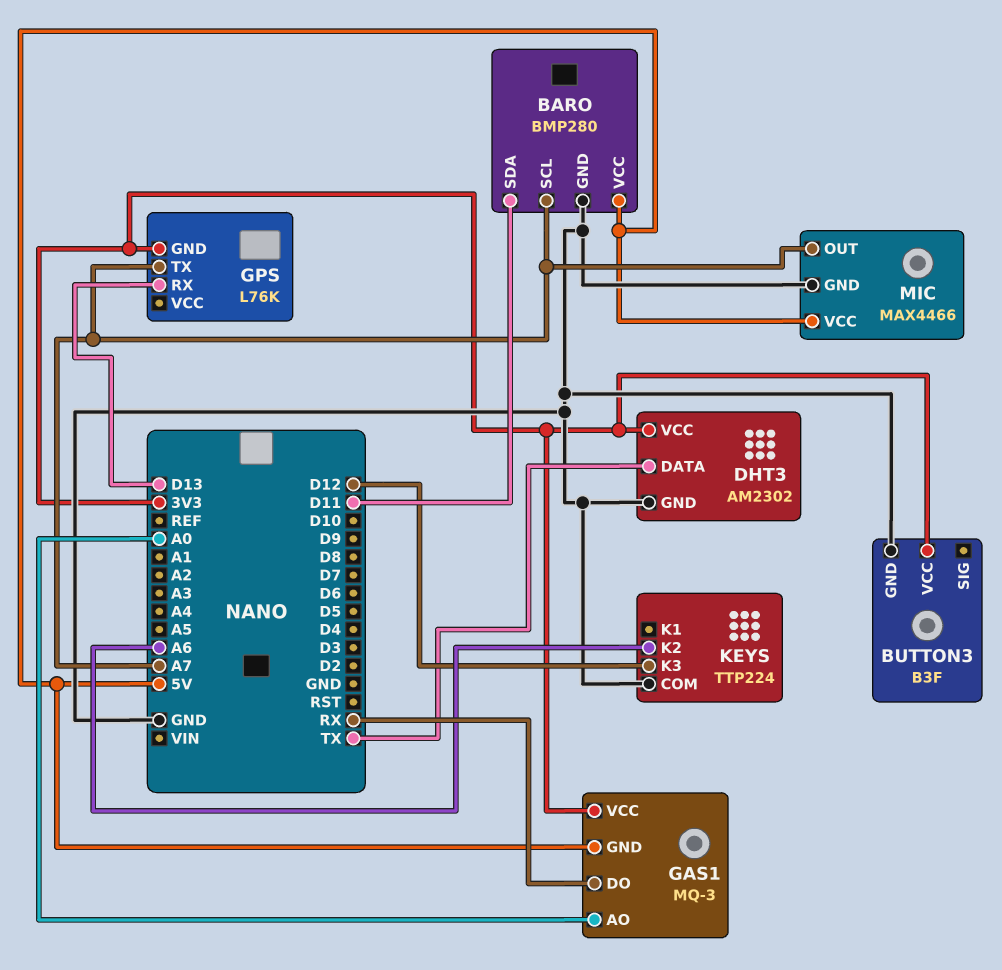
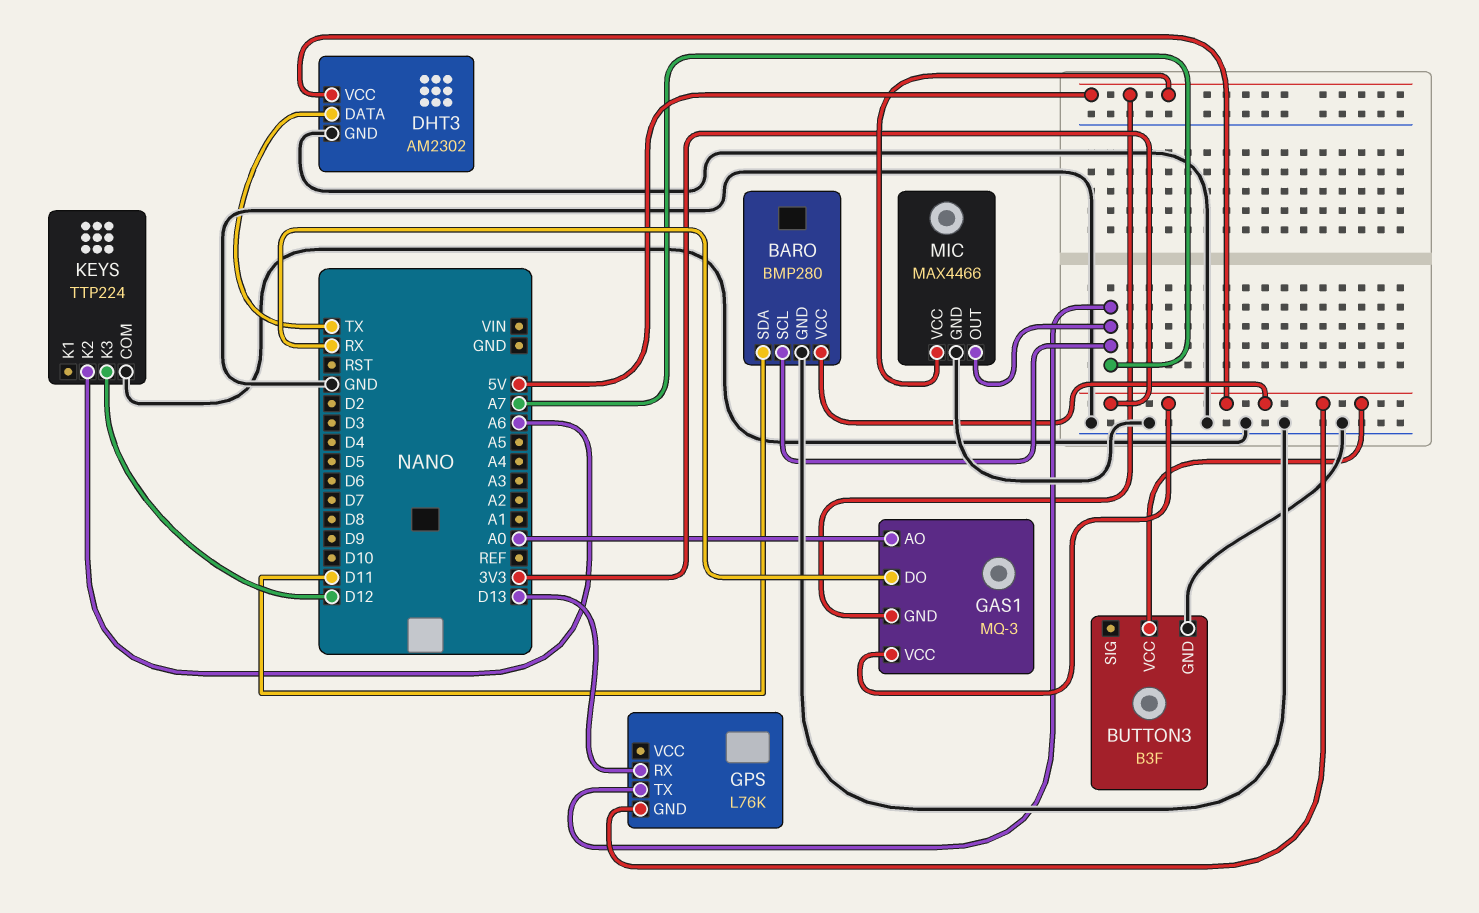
BARO pin VCC: 5V -> 3V3

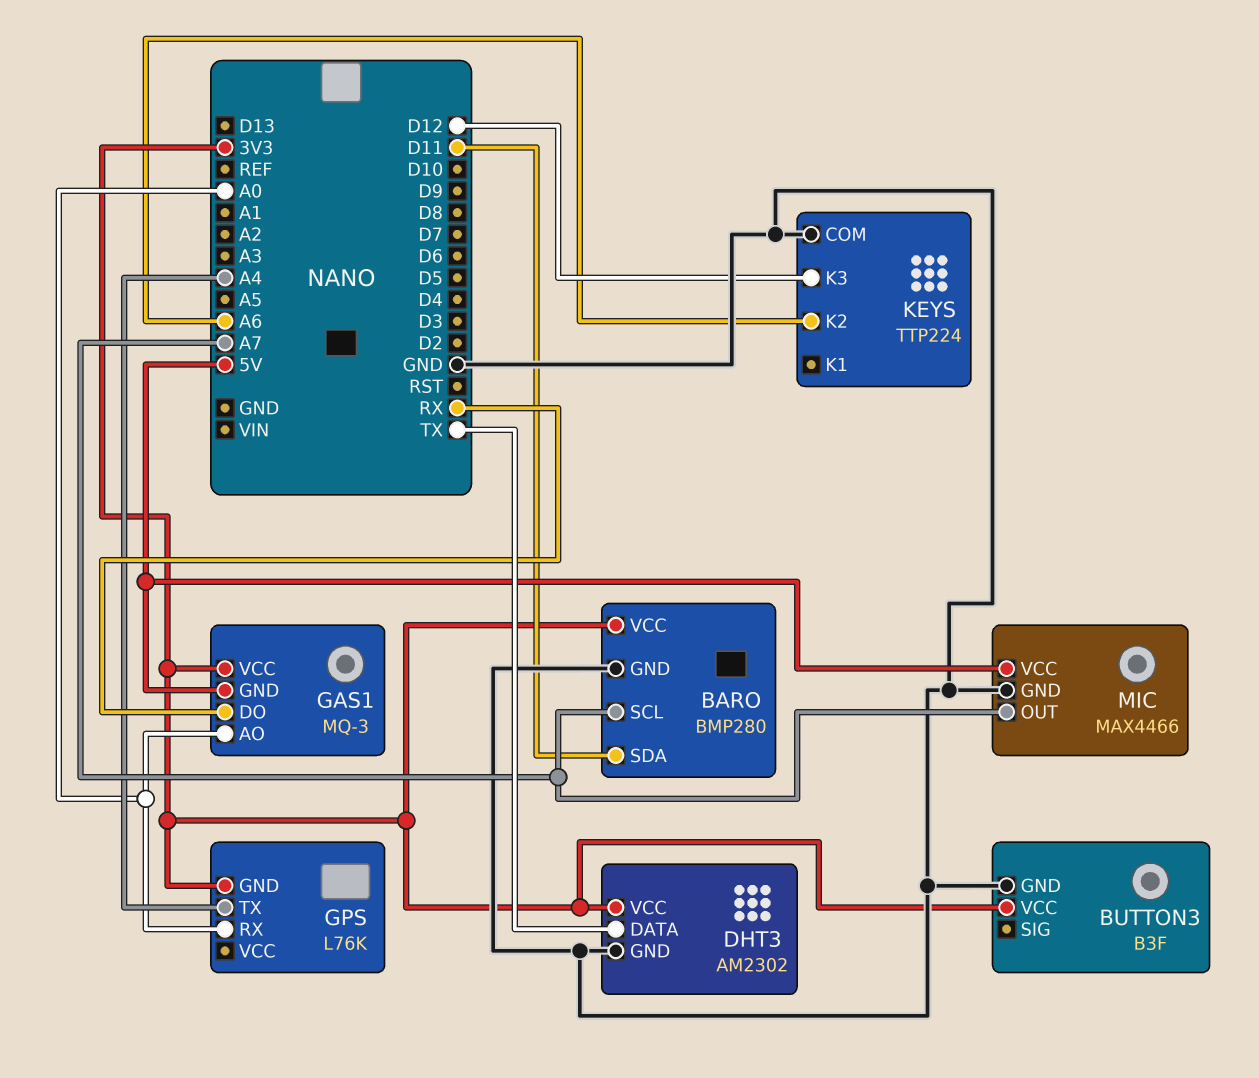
GPS pin RX: D13 -> A0
GPS pin TX: A7 -> A4

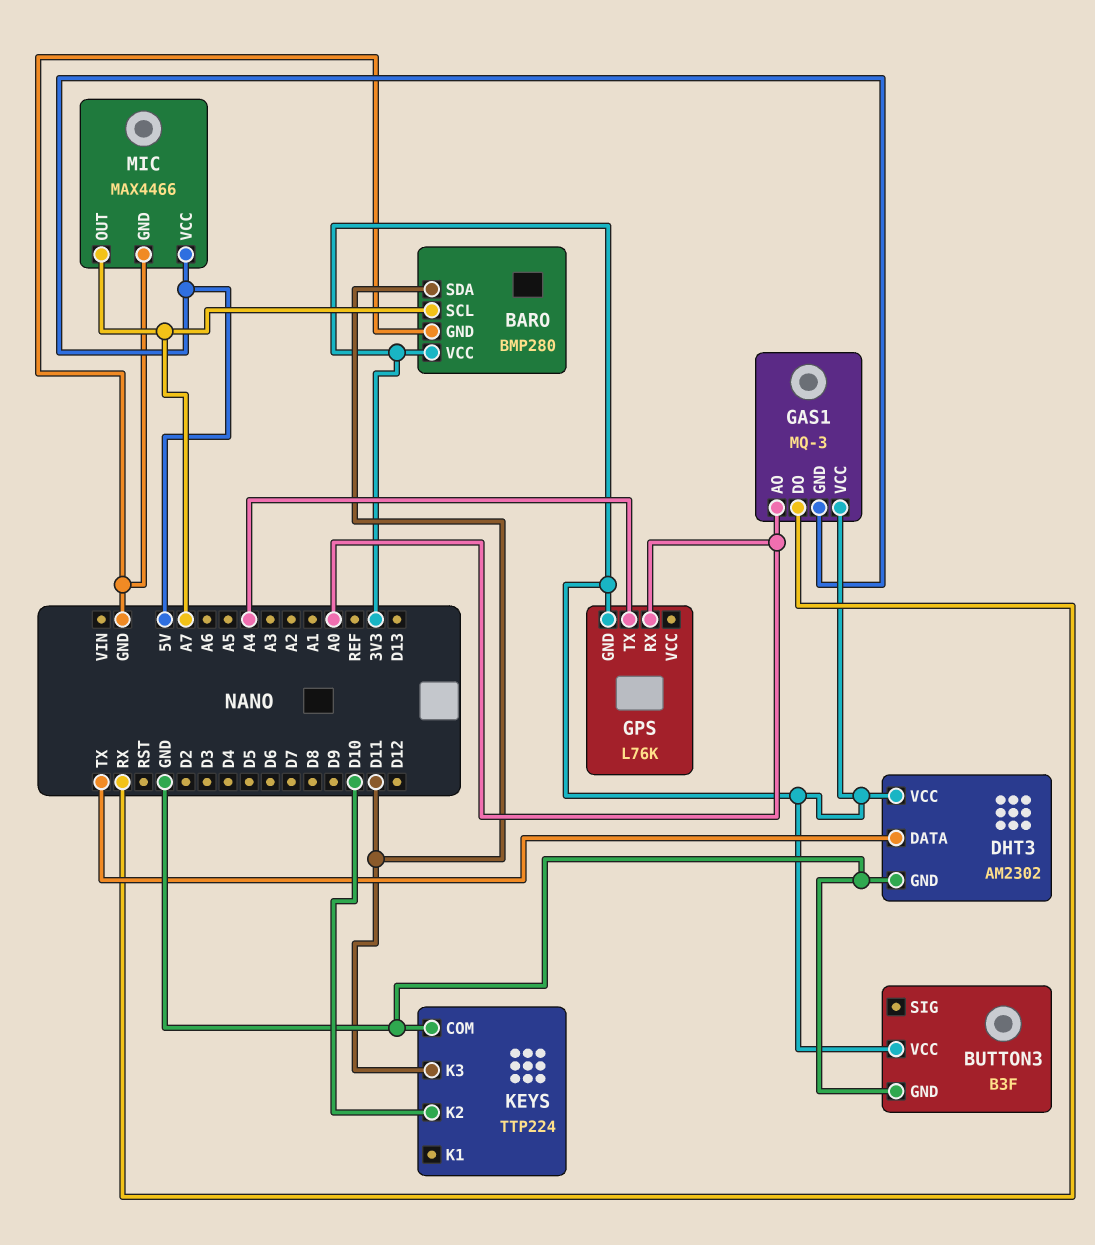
KEYS pin K2: A6 -> D10
KEYS pin K3: D12 -> D11

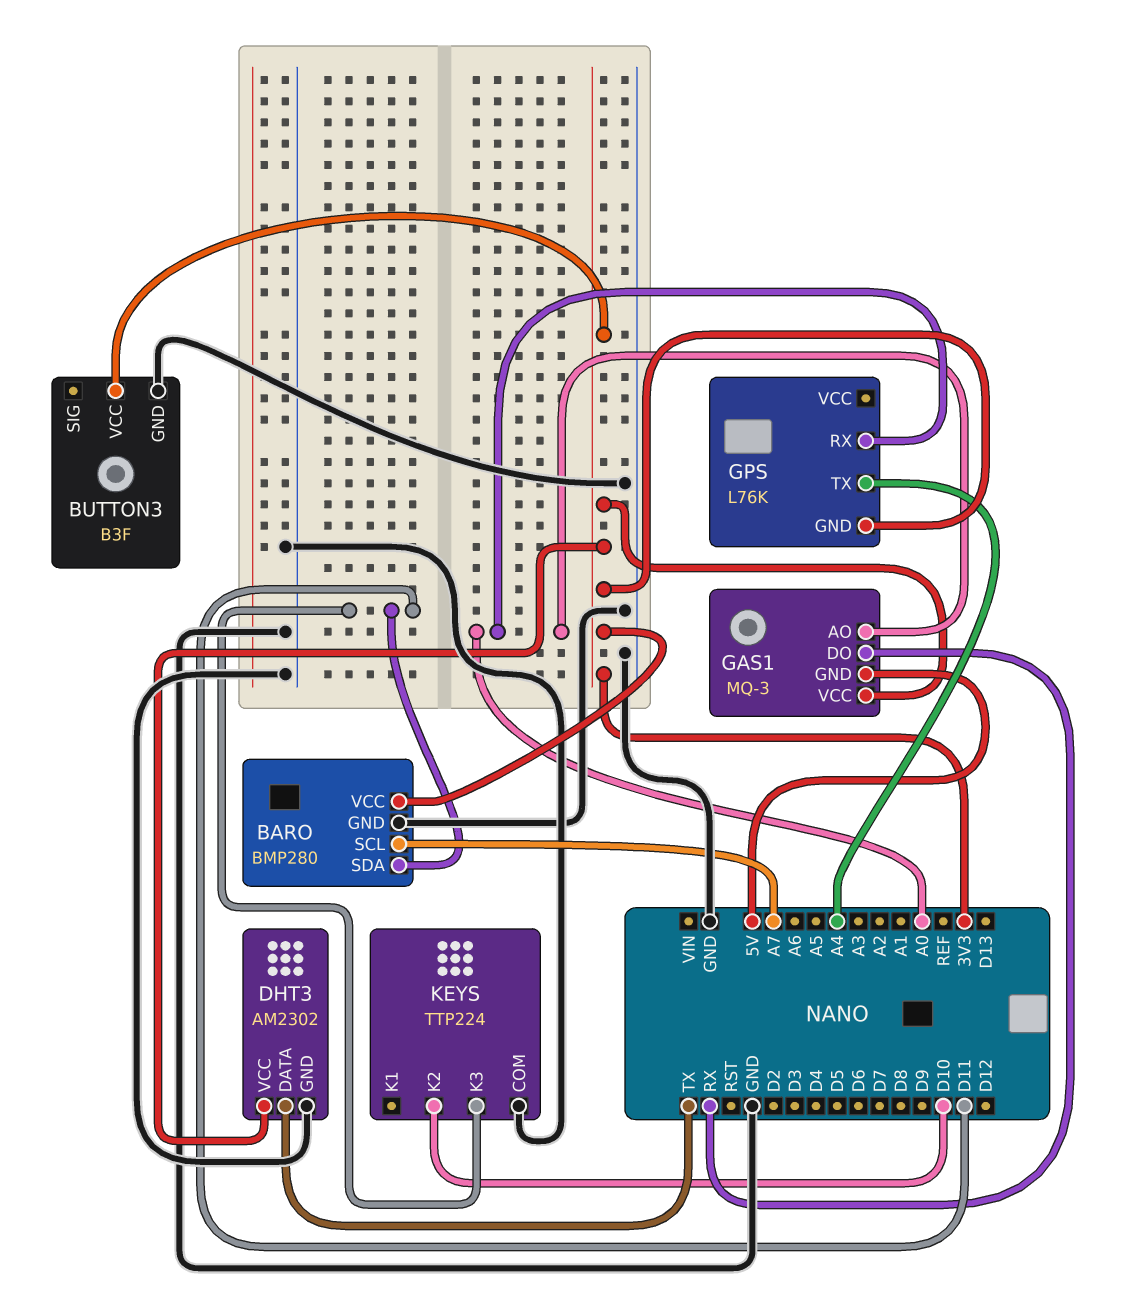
MIC: MAX4466 -> none
MIC pin GND: GND -> none
MIC pin OUT: A7 -> none
MIC pin VCC: 5V -> none

